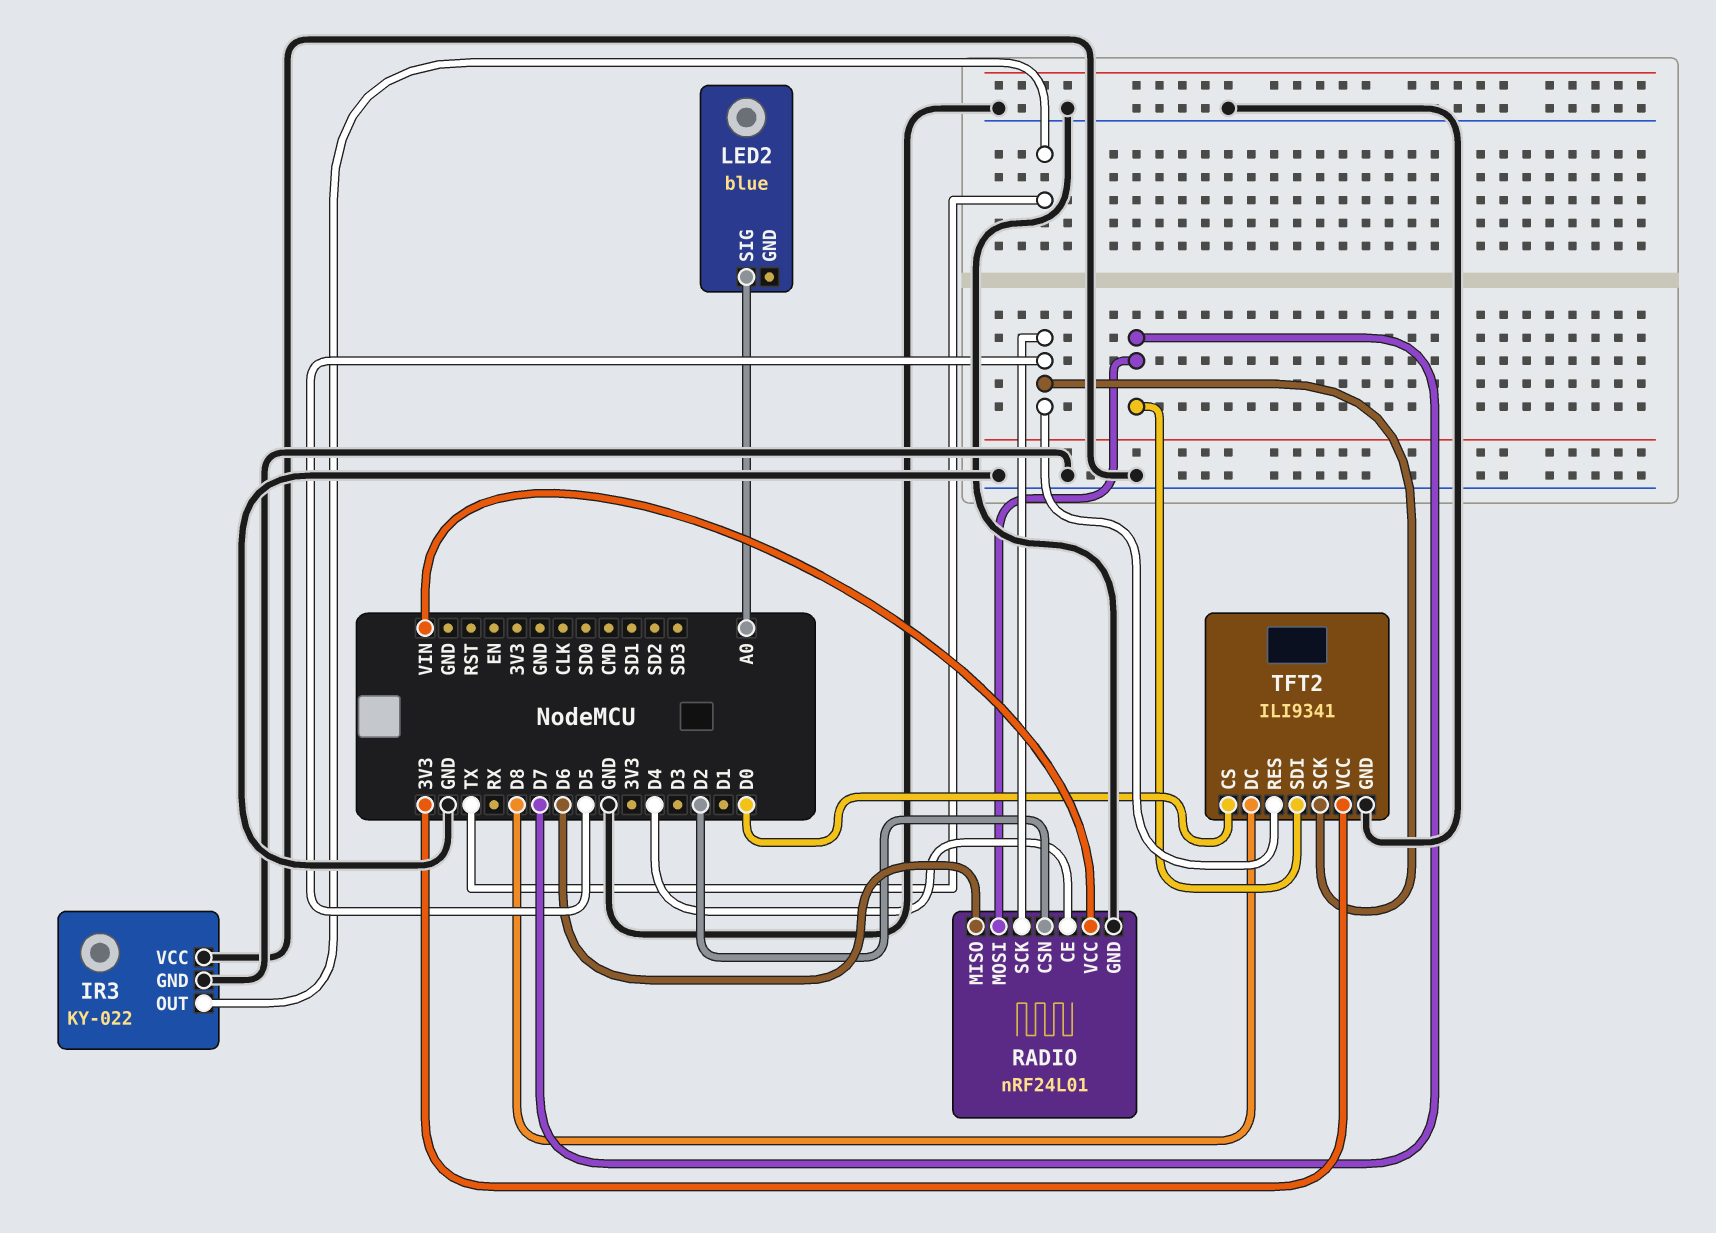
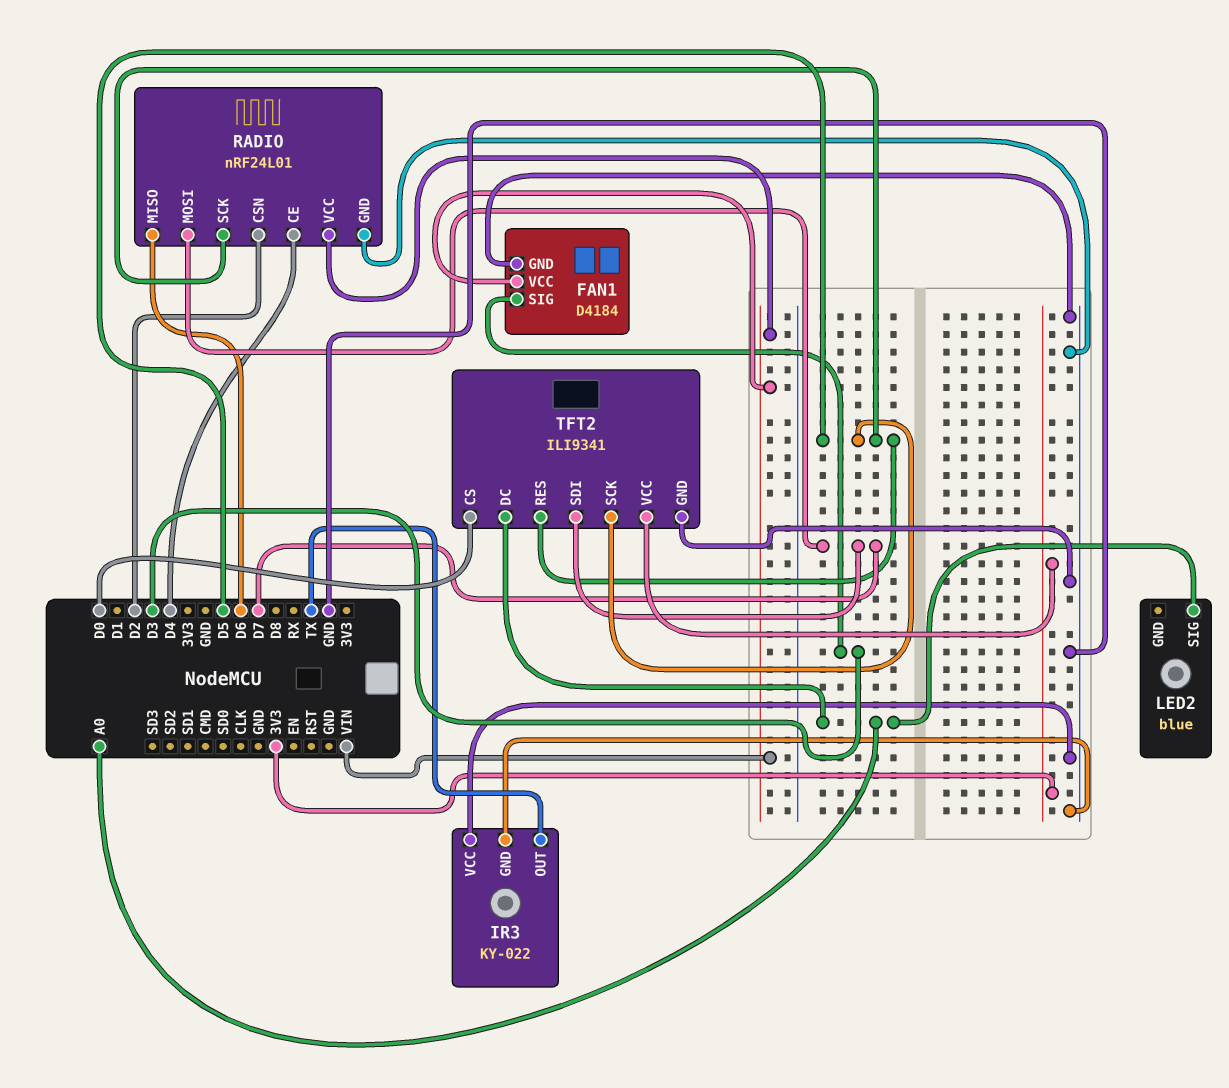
FAN1: none -> D4184
FAN1 pin GND: none -> GND
FAN1 pin SIG: none -> D3
FAN1 pin VCC: none -> VIN
TFT2 pin DC: D8 -> A0

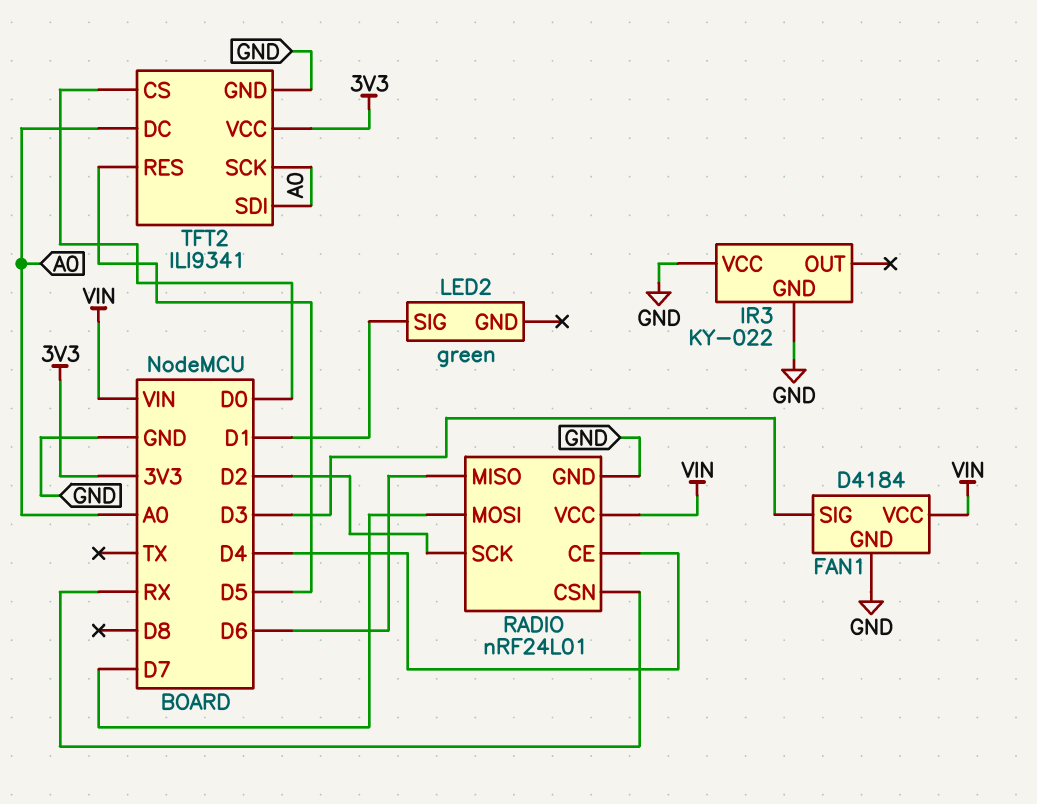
IR3 pin OUT: TX -> none
LED2: blue -> green
LED2 pin SIG: A0 -> D1
RADIO pin CSN: D2 -> RX
RADIO pin SCK: D5 -> D2
TFT2 pin SCK: D5 -> A0
TFT2 pin SDI: D7 -> A0

